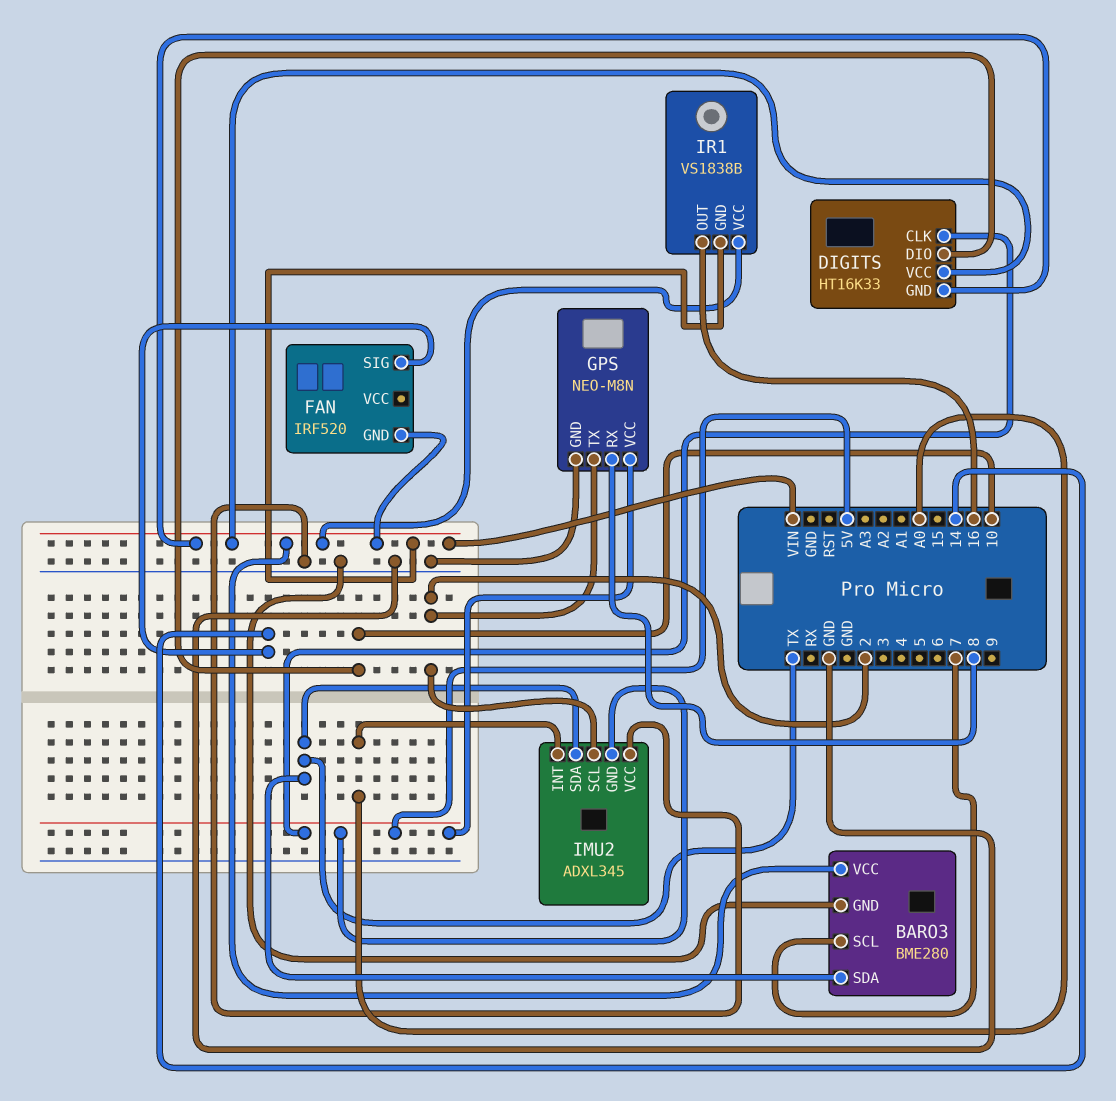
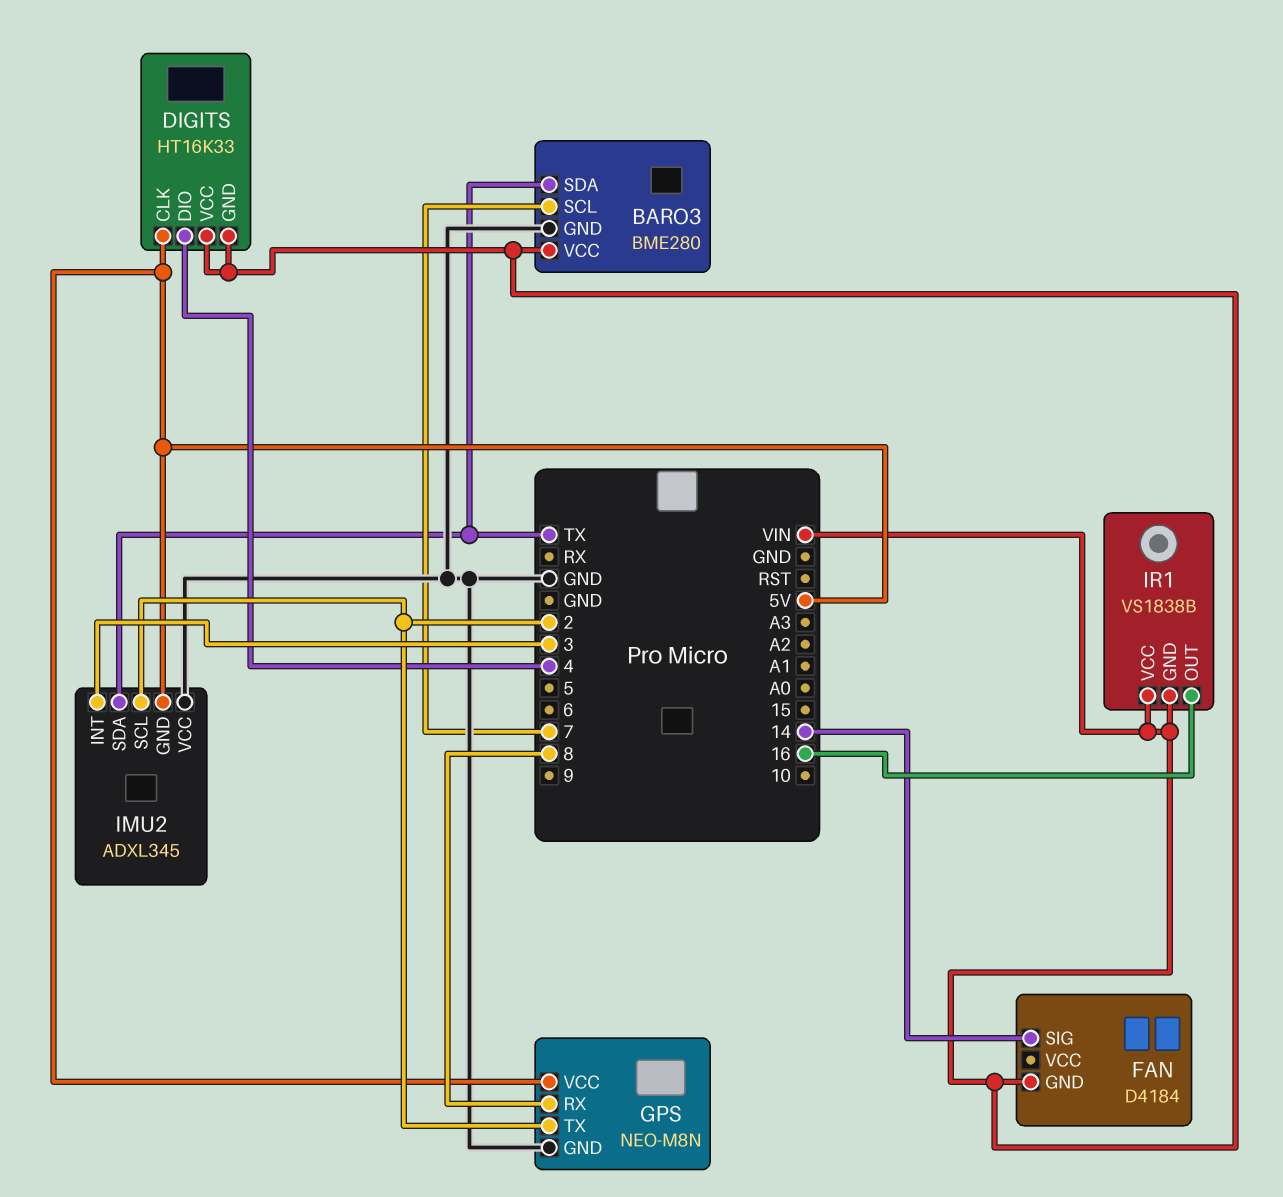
DIGITS pin DIO: 10 -> 4
FAN: IRF520 -> D4184
IMU2 pin INT: A0 -> 3

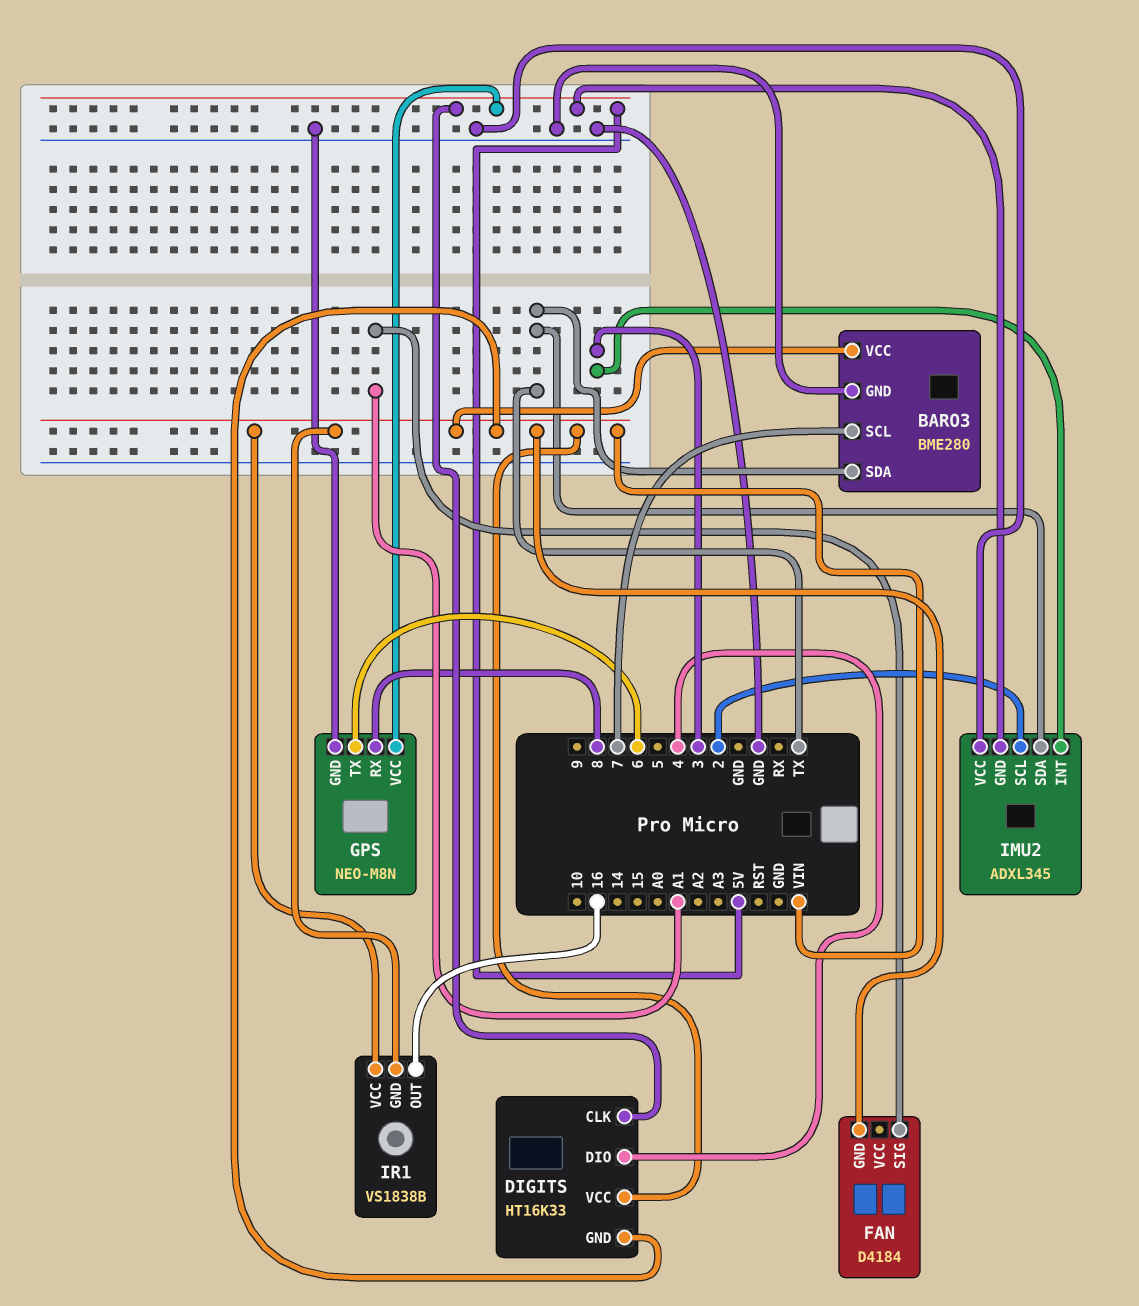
FAN pin SIG: 14 -> A1
GPS pin TX: 2 -> 6

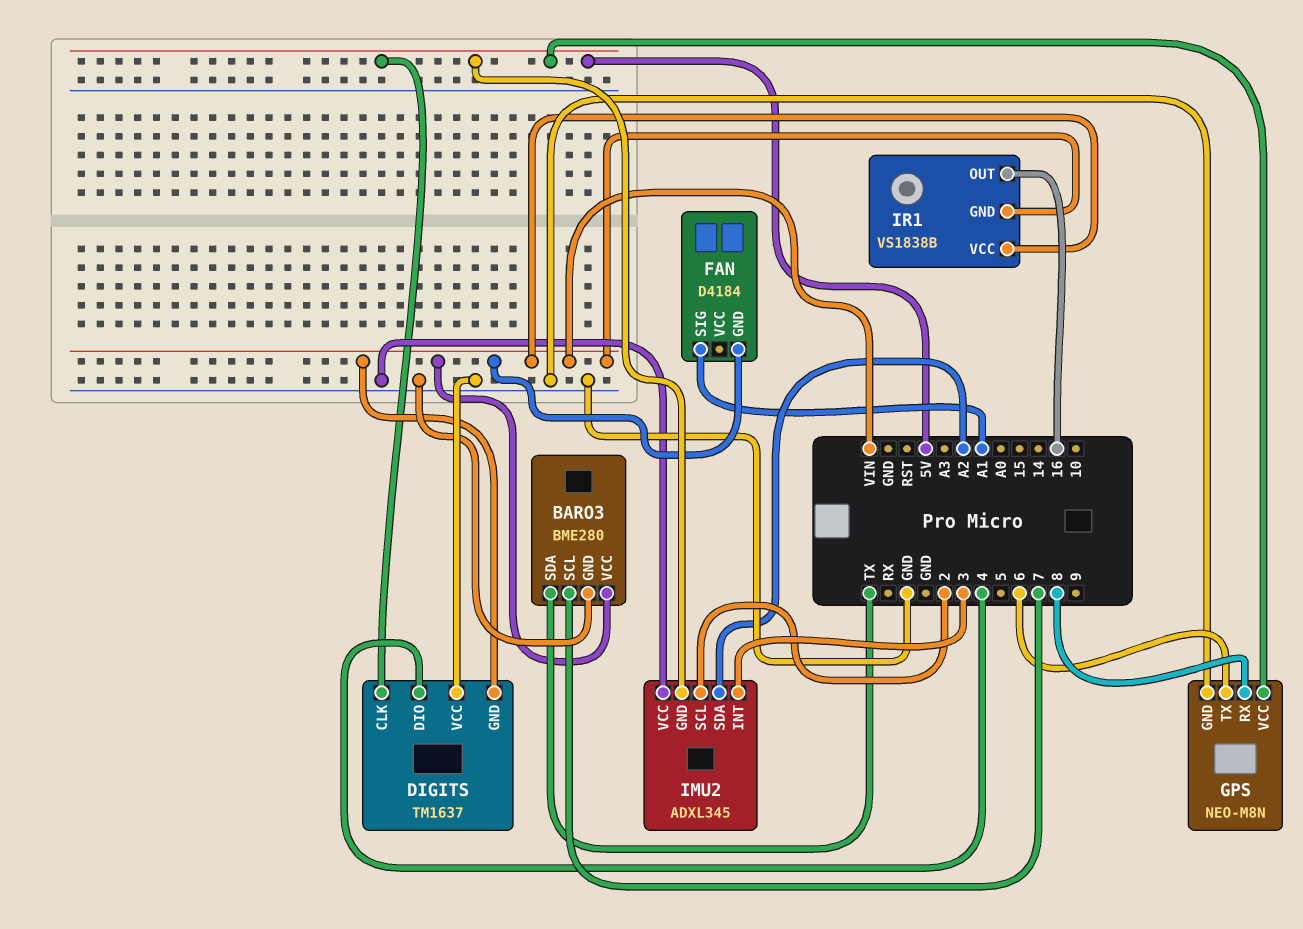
DIGITS: HT16K33 -> TM1637
DIGITS pin VCC: VIN -> GND
IMU2 pin SDA: TX -> A2

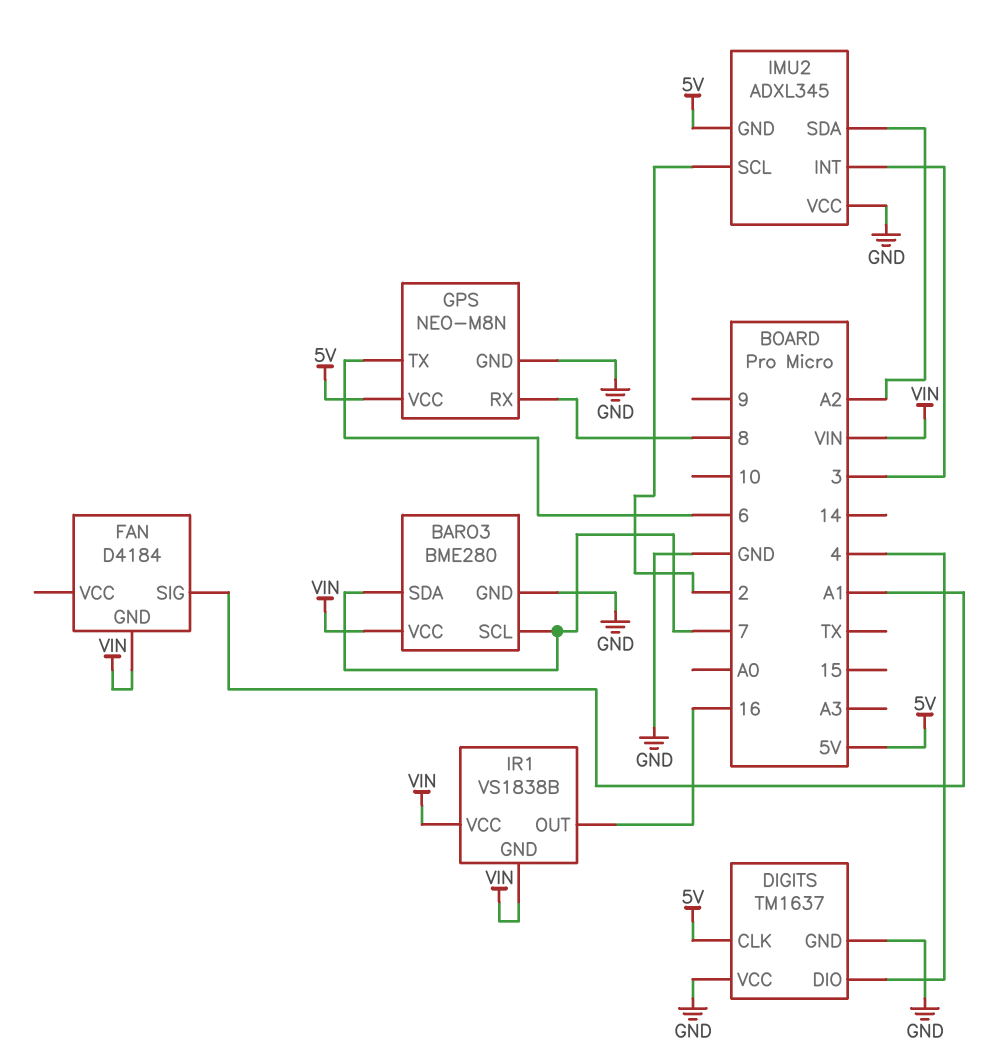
BARO3 pin SDA: TX -> 7
DIGITS pin GND: VIN -> GND

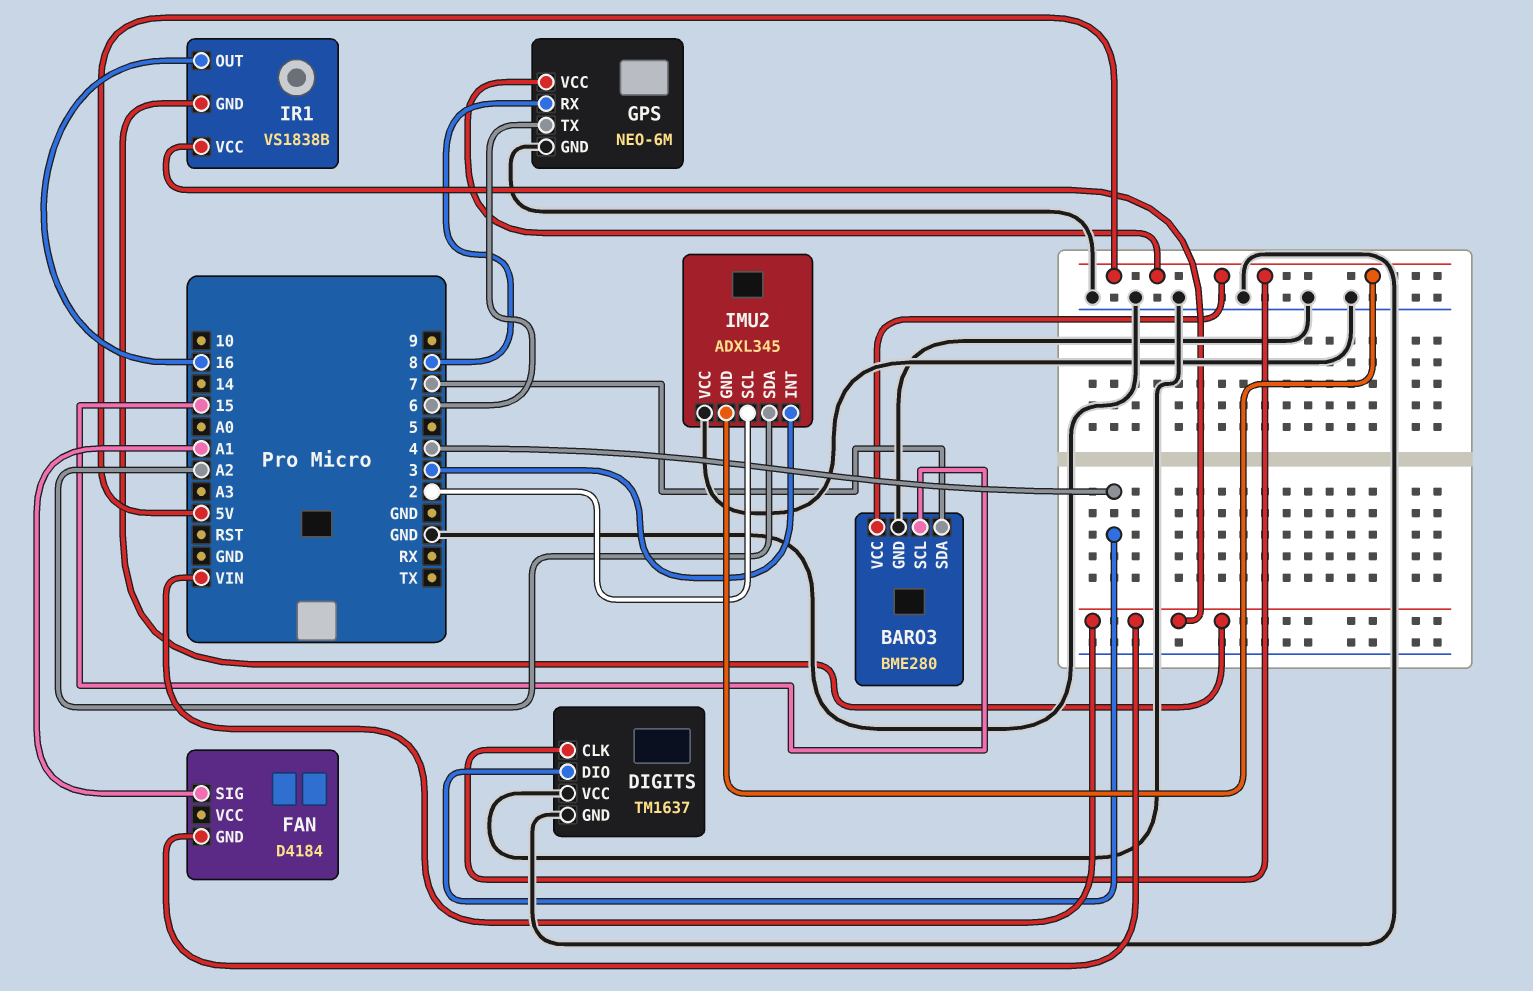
BARO3 pin SCL: 7 -> 15
BARO3 pin VCC: VIN -> 5V
GPS: NEO-M8N -> NEO-6M

